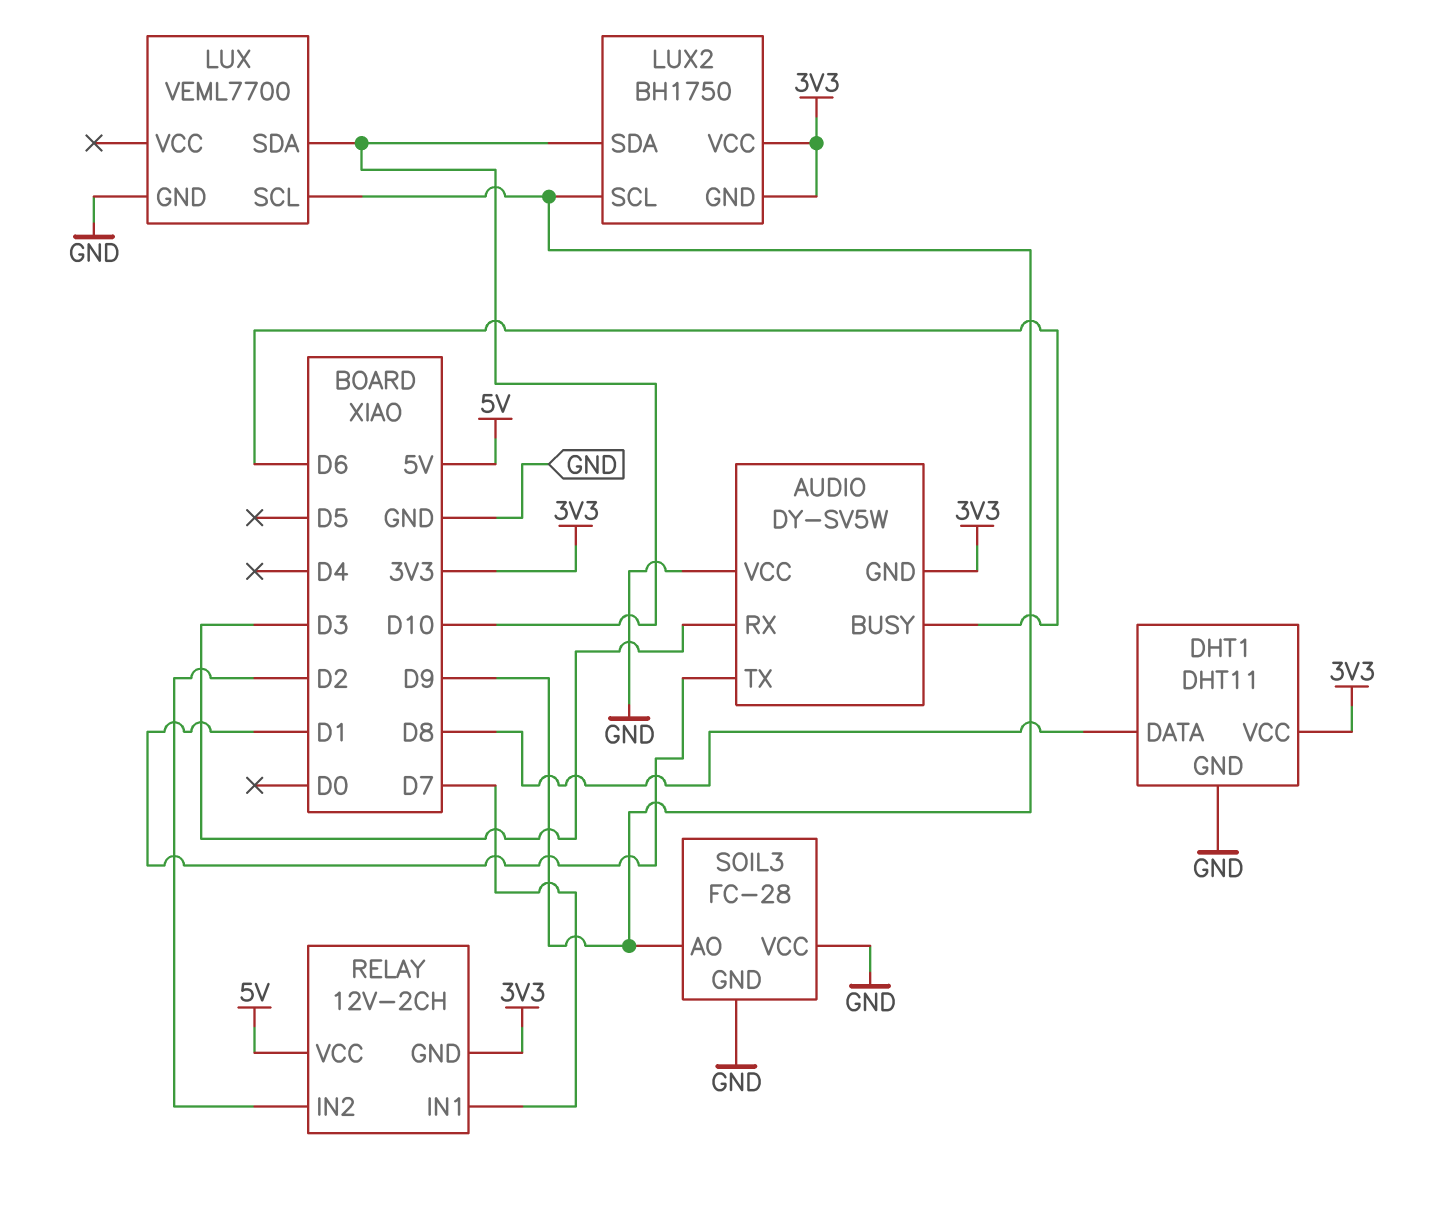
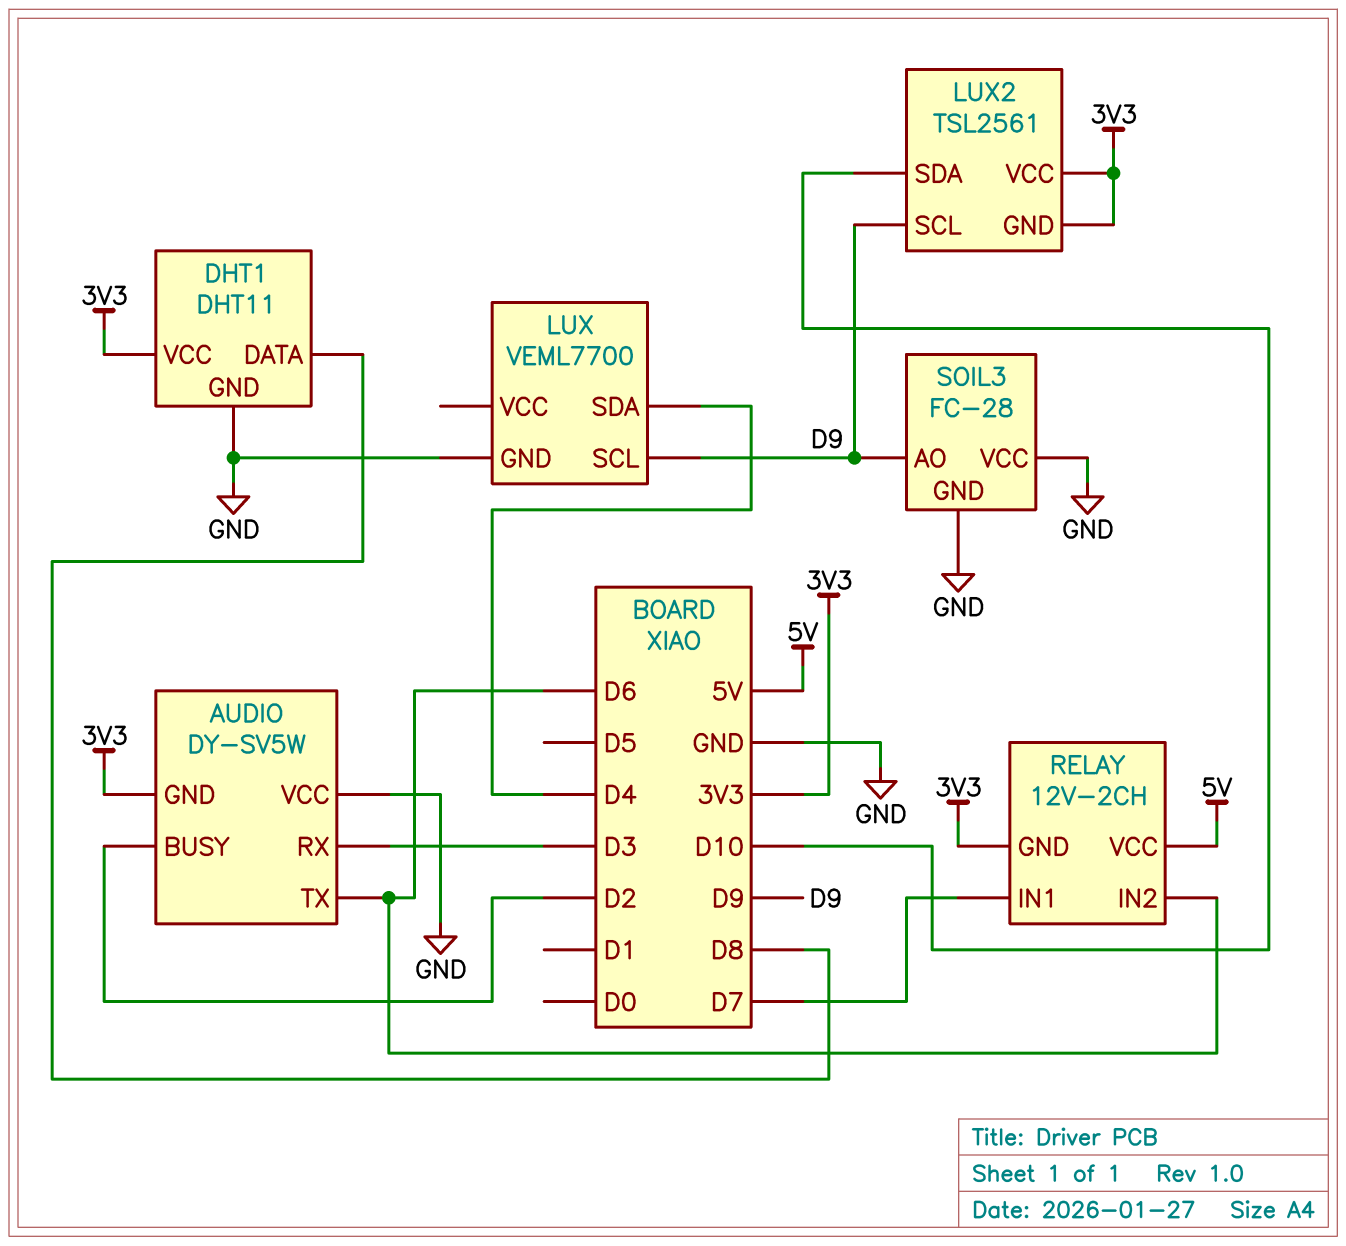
AUDIO pin BUSY: D6 -> D2
AUDIO pin TX: D1 -> D6
LUX pin SDA: D10 -> D4
LUX2: BH1750 -> TSL2561
RELAY pin IN2: D2 -> D6

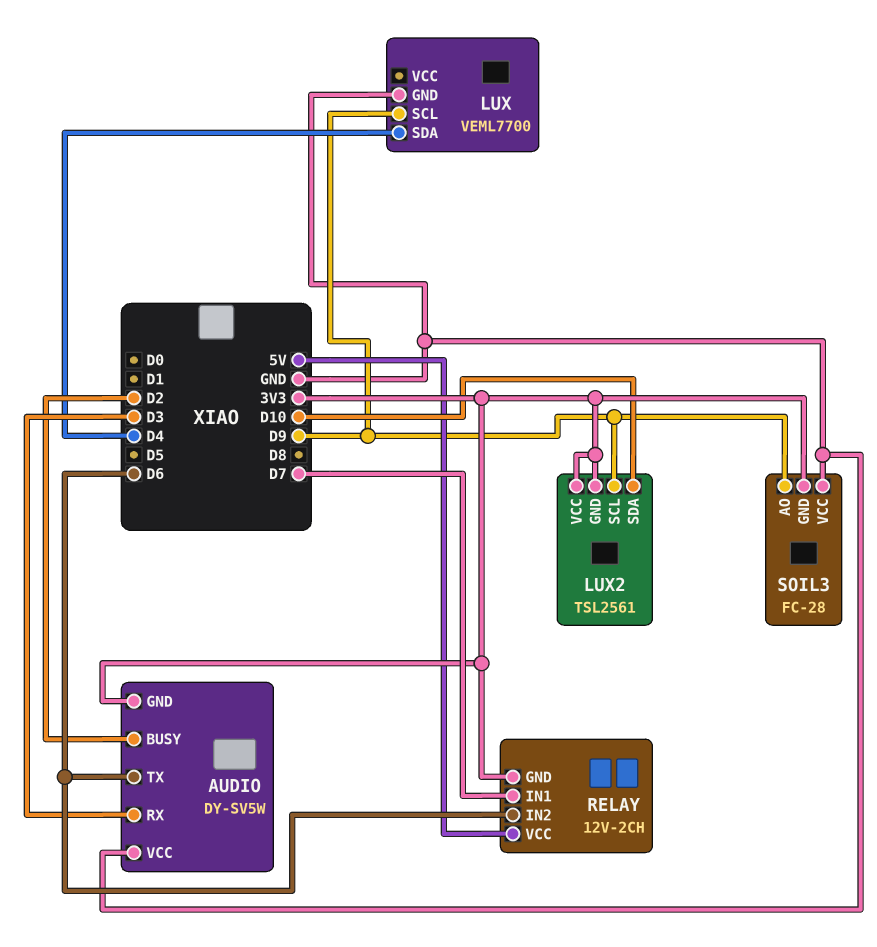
DHT1: DHT11 -> none
DHT1 pin DATA: D8 -> none
DHT1 pin GND: GND -> none
DHT1 pin VCC: 3V3 -> none
SOIL3 pin GND: GND -> 3V3

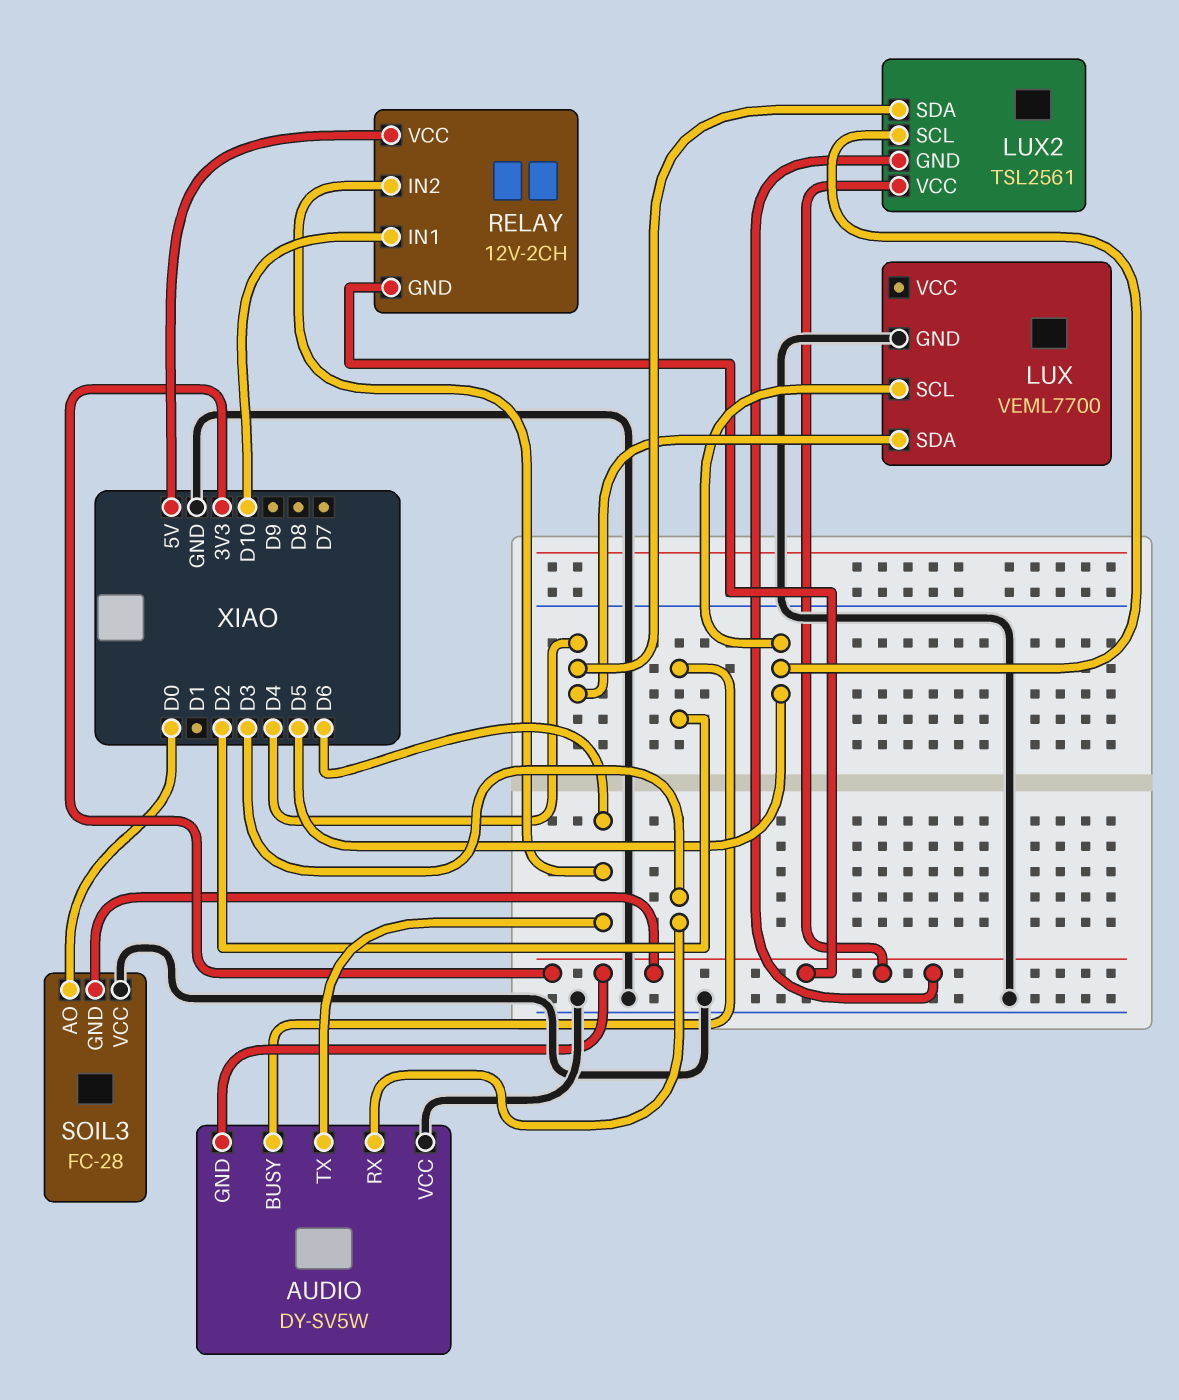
LUX pin SCL: D9 -> D5
LUX2 pin SCL: D9 -> D5
LUX2 pin SDA: D10 -> D4
RELAY pin IN1: D7 -> D10
SOIL3 pin AO: D9 -> D0

